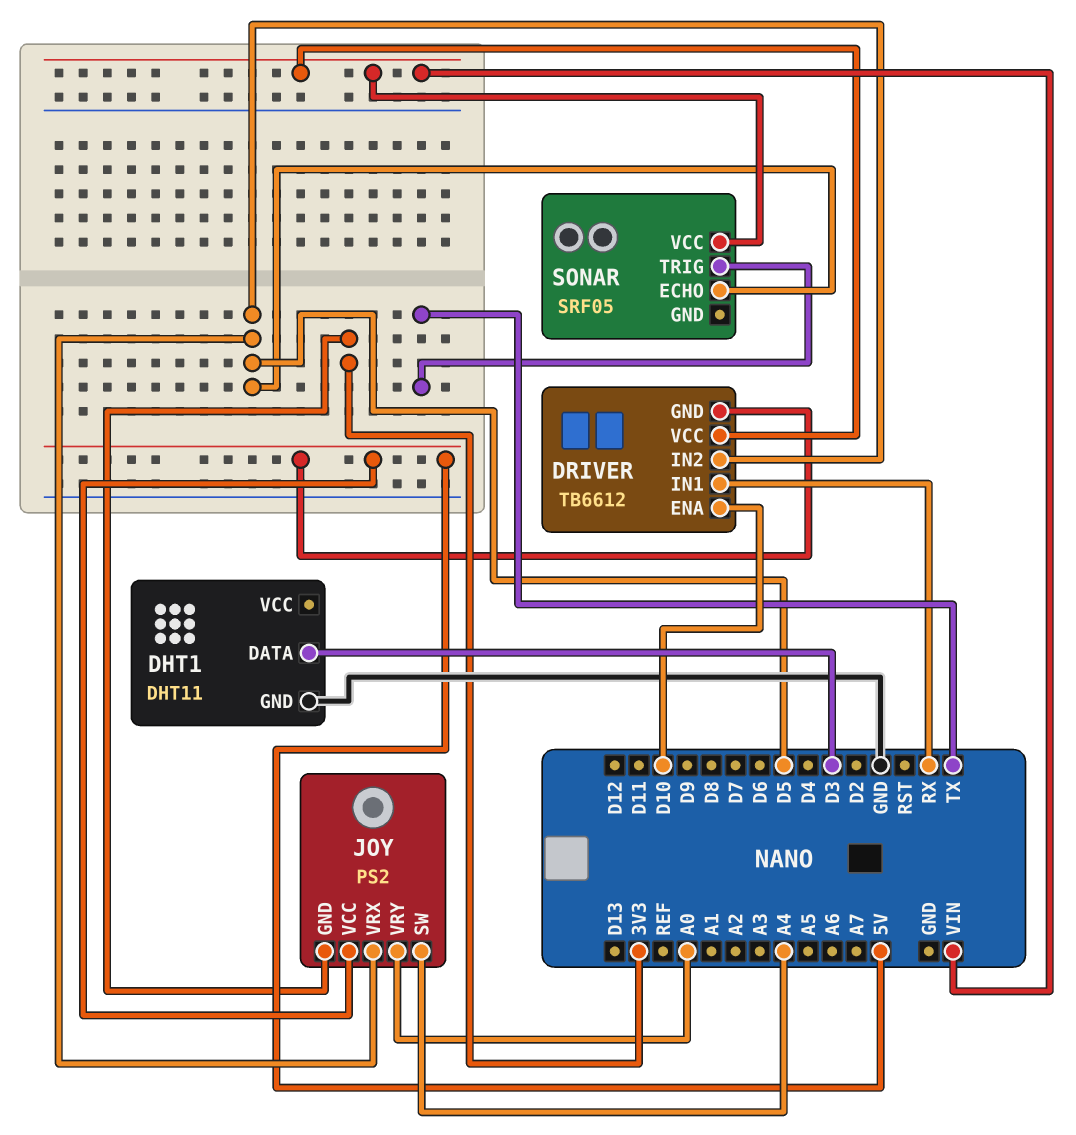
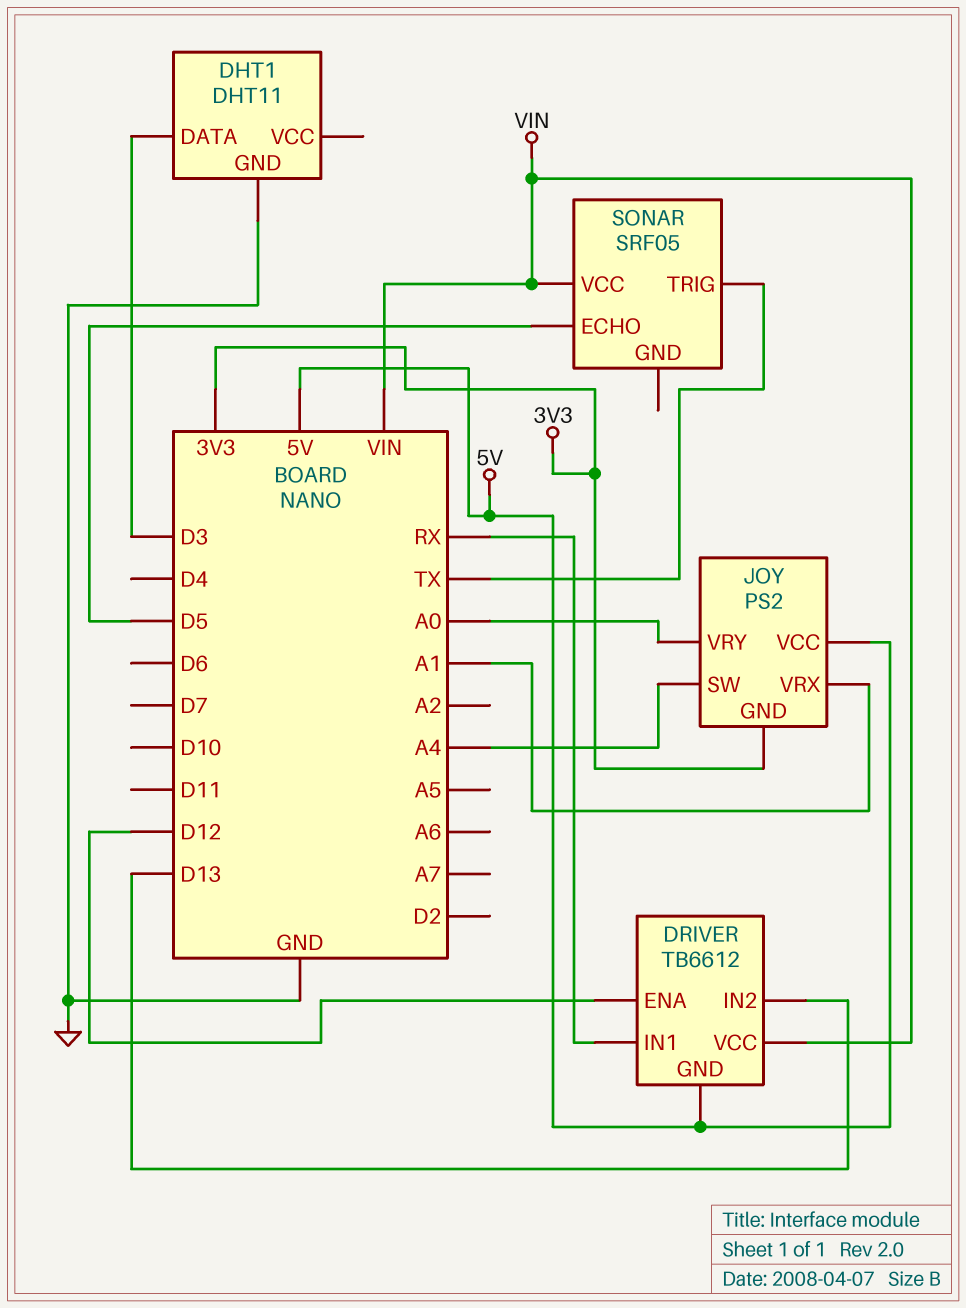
DRIVER pin ENA: D10 -> D12
DRIVER pin IN2: D5 -> D13
JOY pin VRX: D5 -> A1

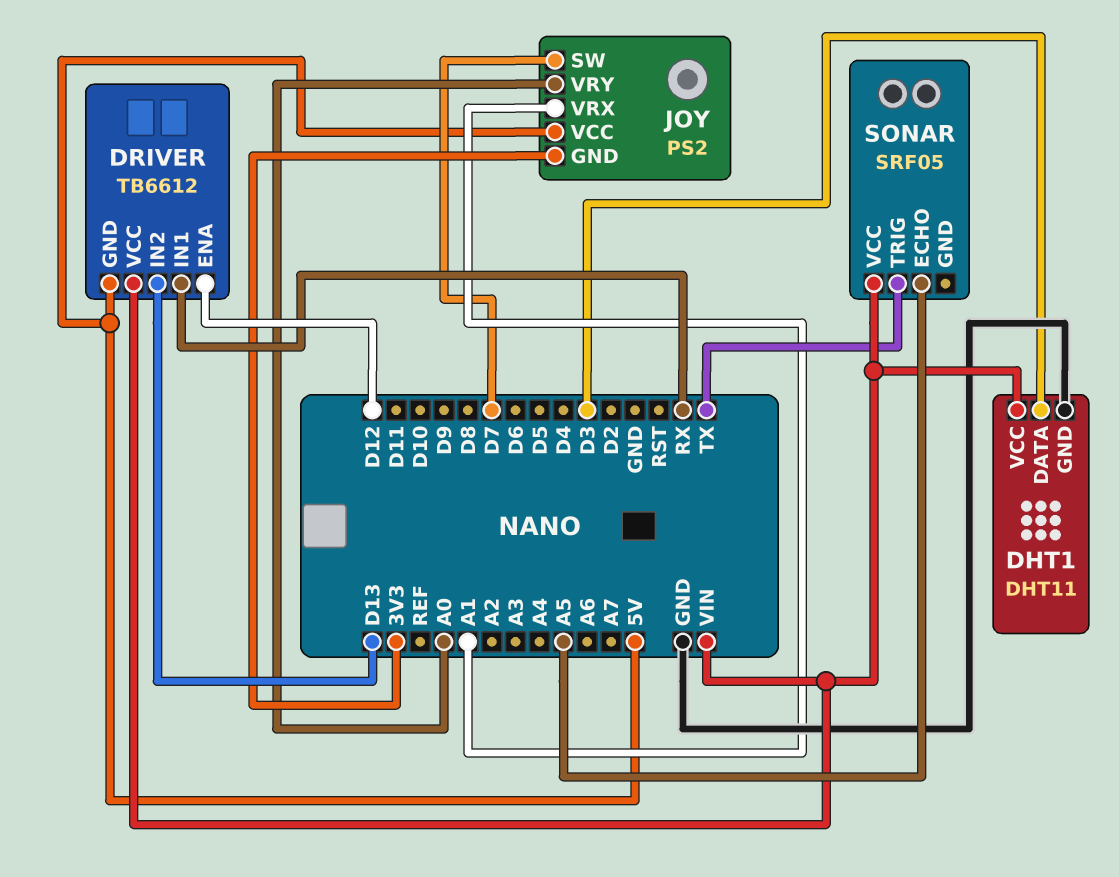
DHT1 pin VCC: none -> VIN
JOY pin SW: A4 -> D7
SONAR pin ECHO: D5 -> A5

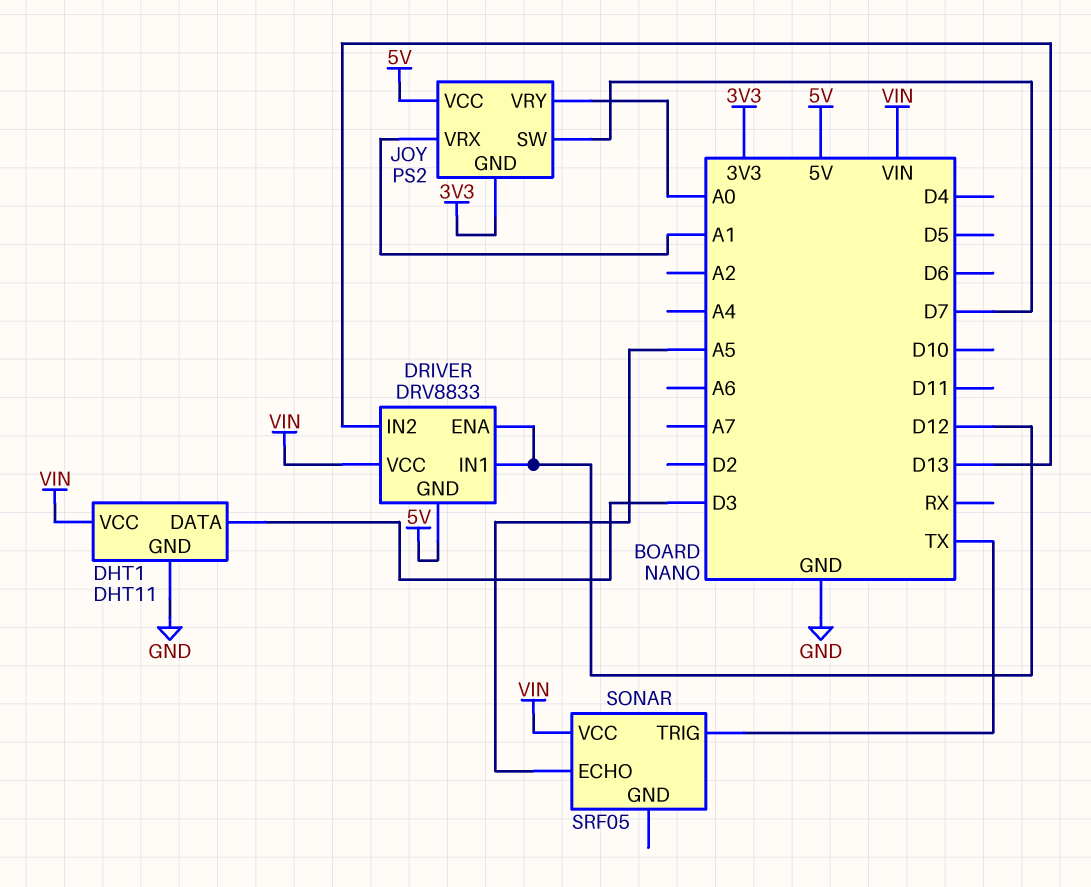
DRIVER: TB6612 -> DRV8833
DRIVER pin IN1: RX -> D12

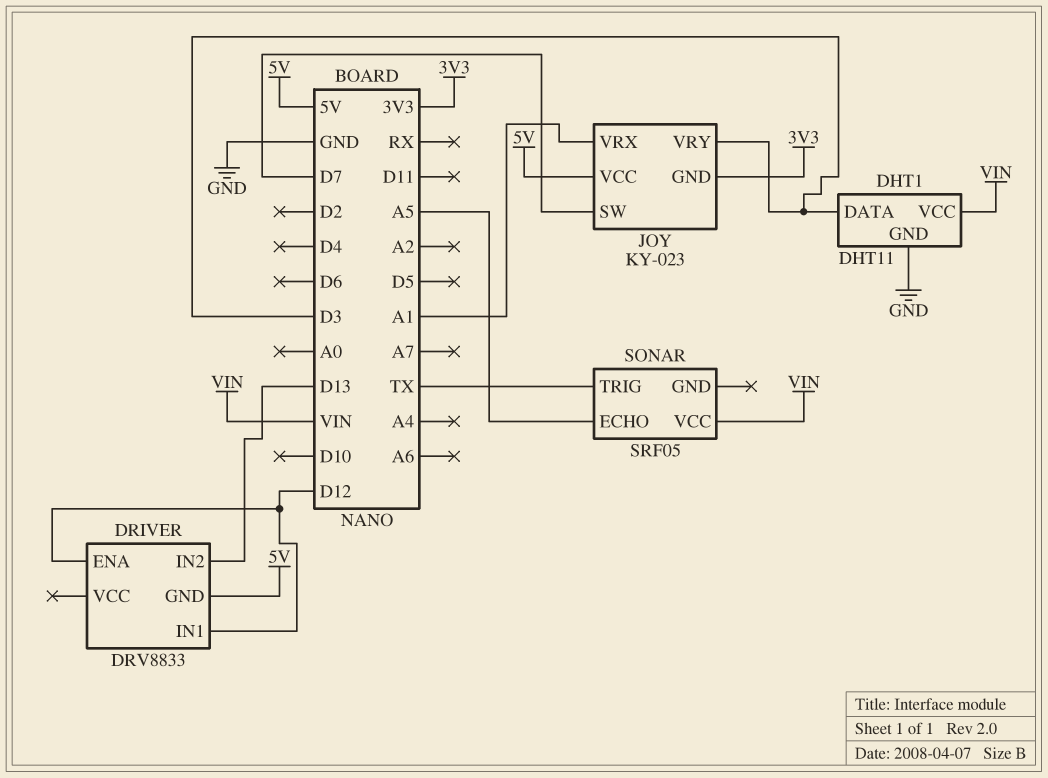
DRIVER pin VCC: VIN -> none
JOY: PS2 -> KY-023
JOY pin VRY: A0 -> D3

